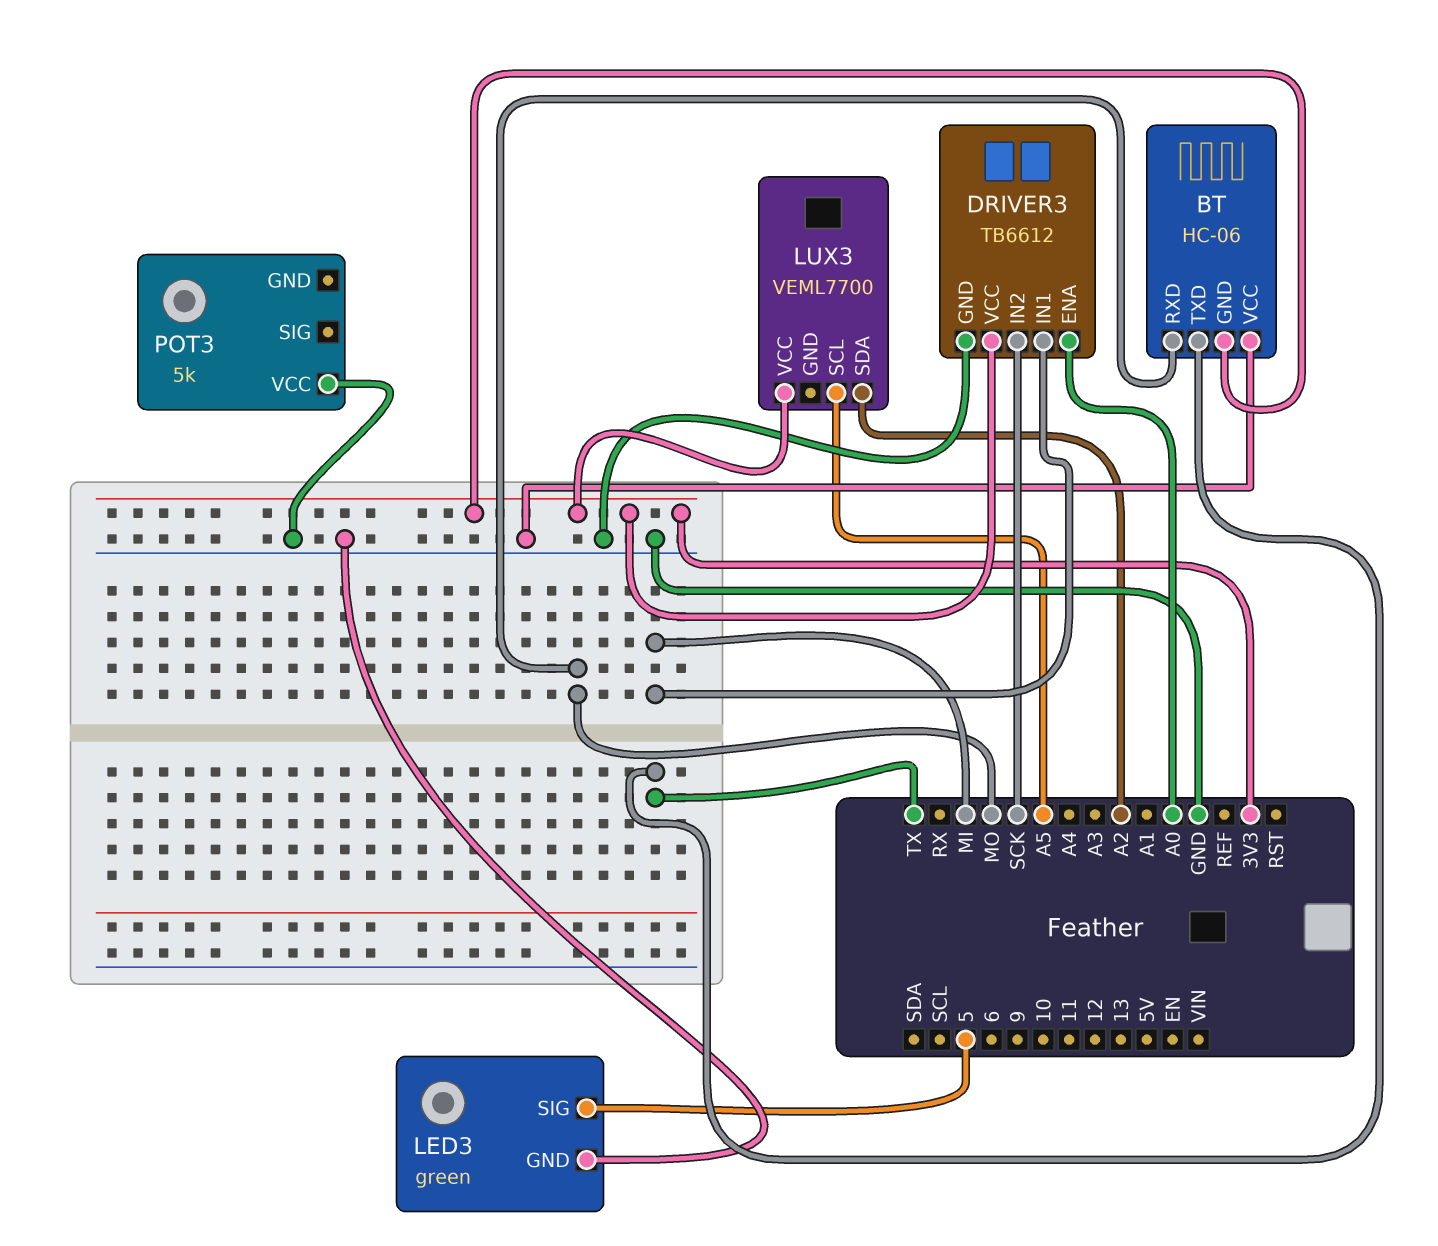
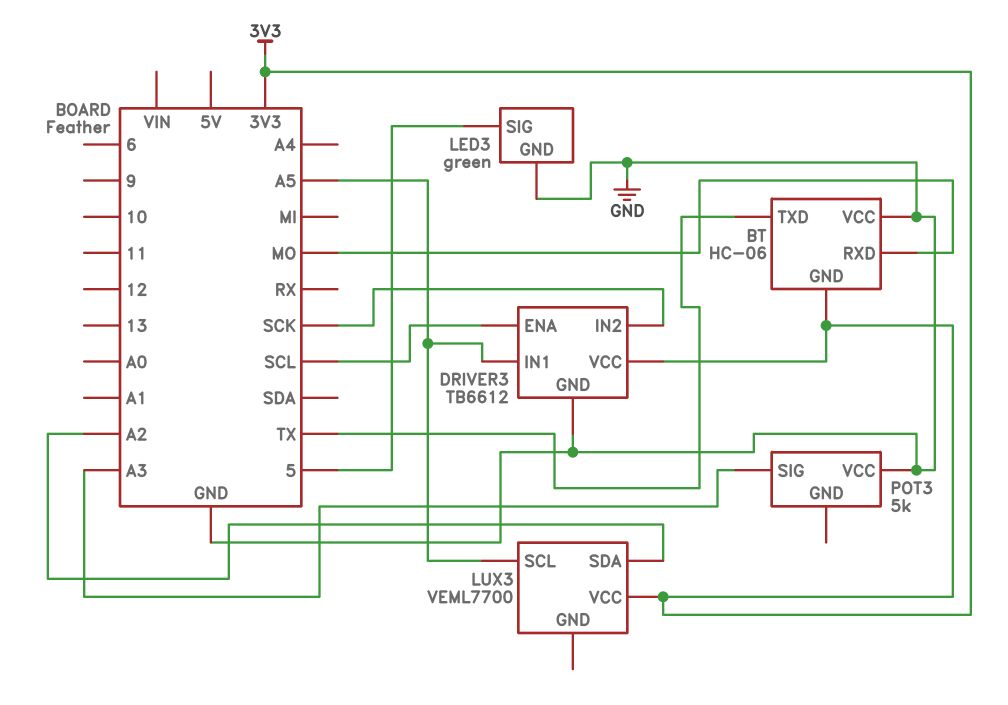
DRIVER3 pin ENA: A0 -> SCL
DRIVER3 pin IN1: MI -> A5
POT3 pin SIG: none -> A3

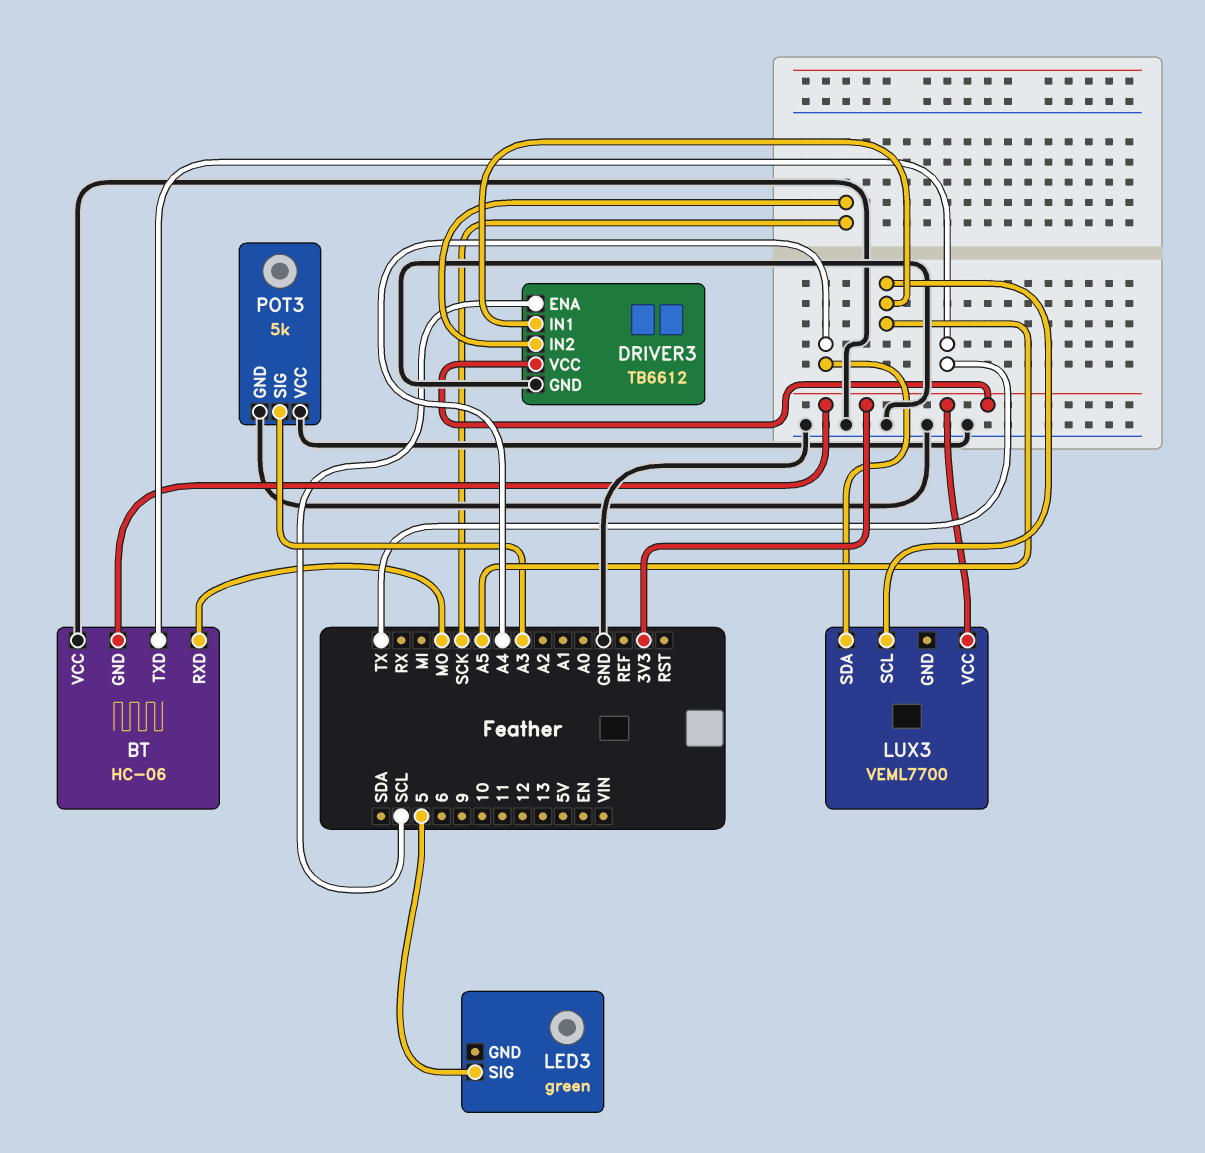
LED3 pin GND: GND -> none
LUX3 pin SDA: A2 -> A4
POT3 pin GND: none -> GND

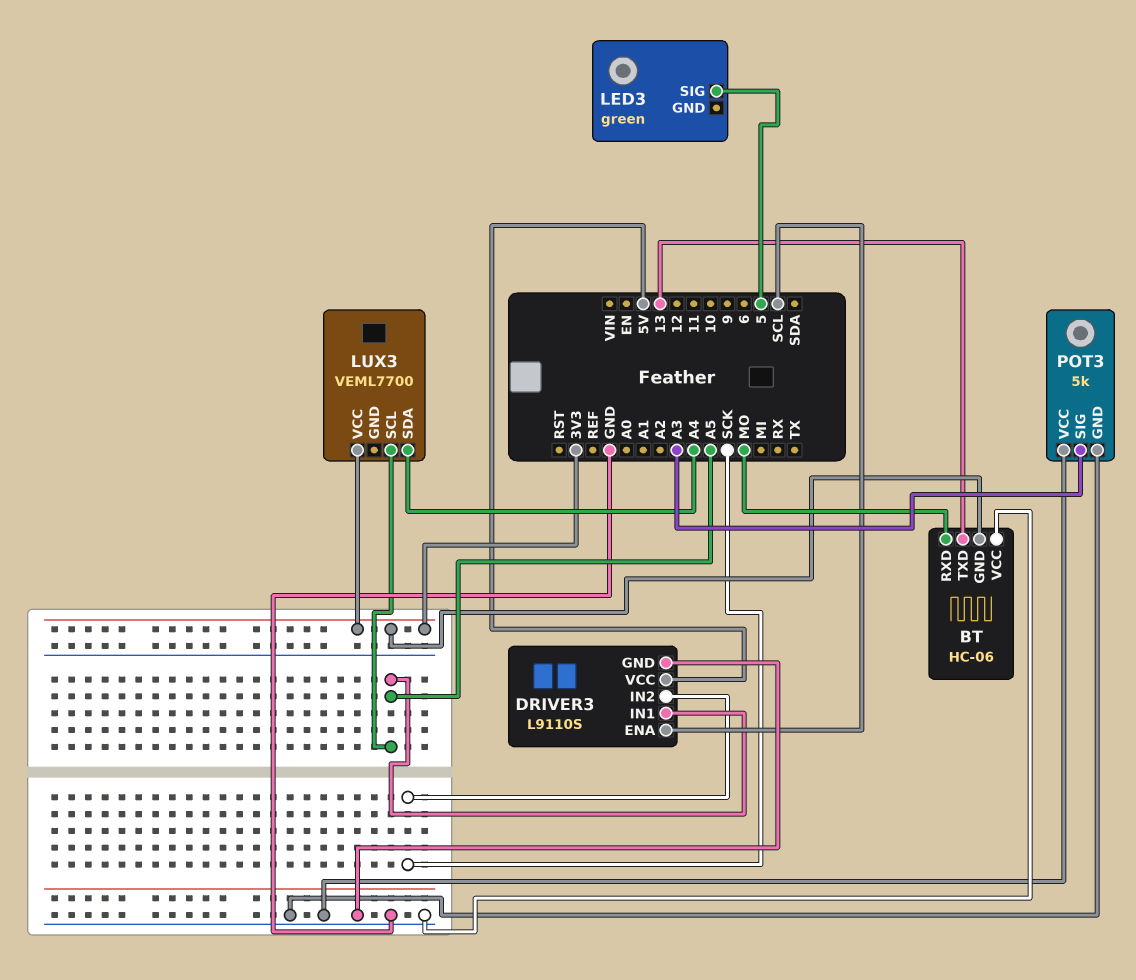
BT pin TXD: TX -> 13
DRIVER3: TB6612 -> L9110S
DRIVER3 pin VCC: 3V3 -> 5V

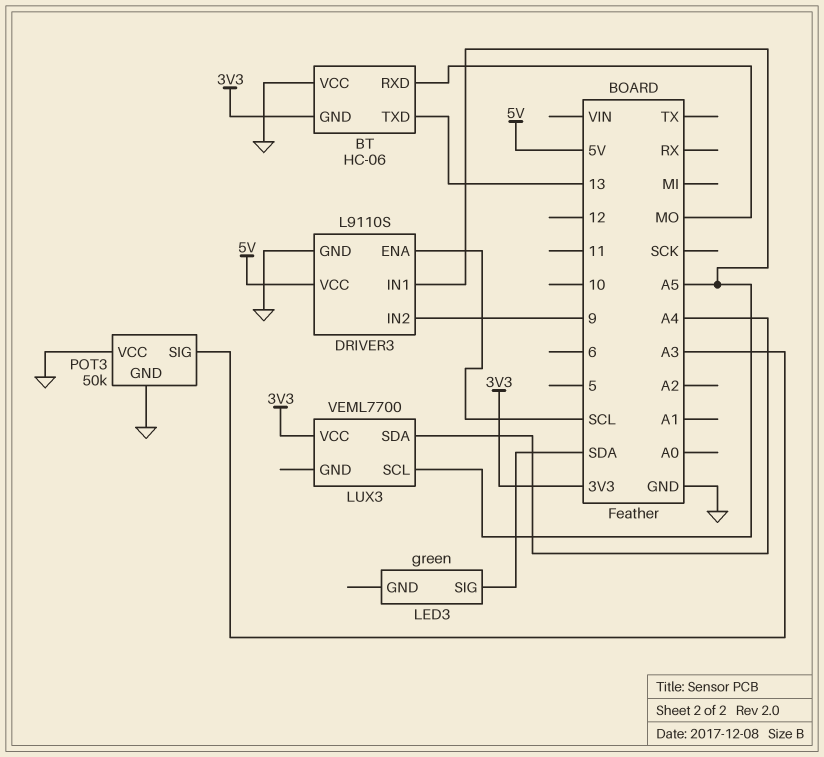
DRIVER3 pin IN2: SCK -> 9
LED3 pin SIG: 5 -> SDA
POT3: 5k -> 50k

